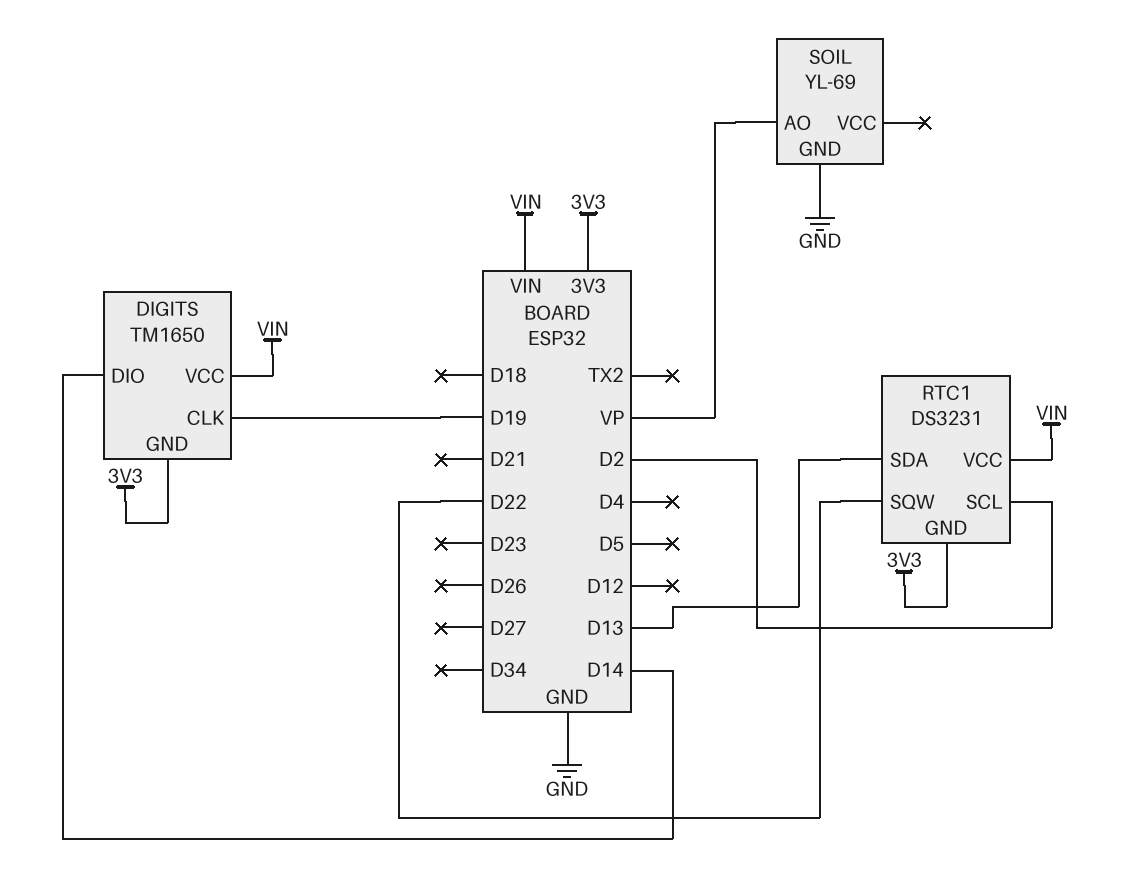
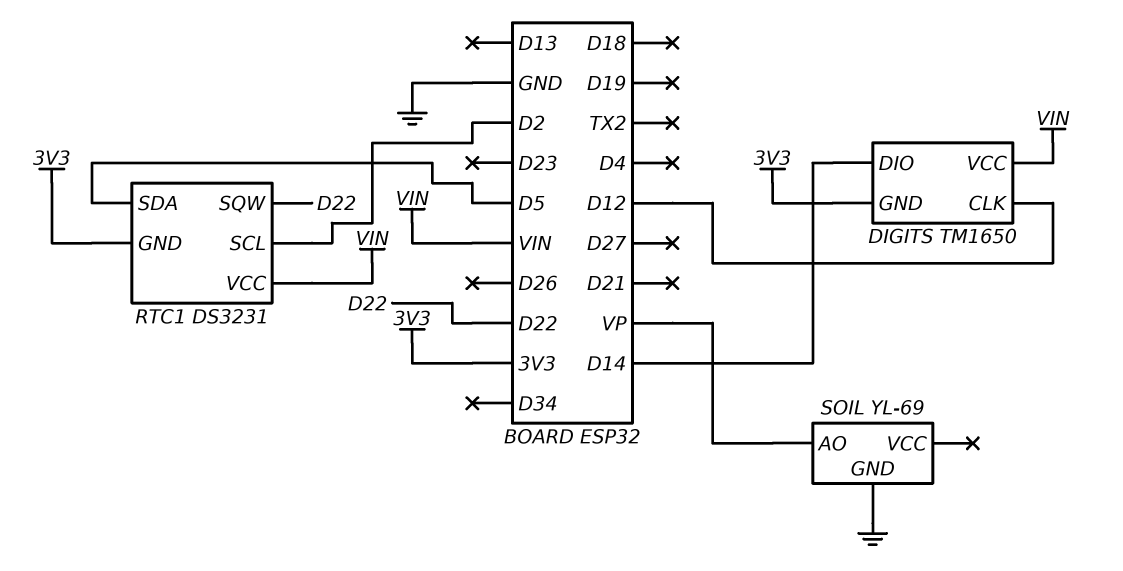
DIGITS pin CLK: D19 -> D12
RTC1 pin SDA: D13 -> D5

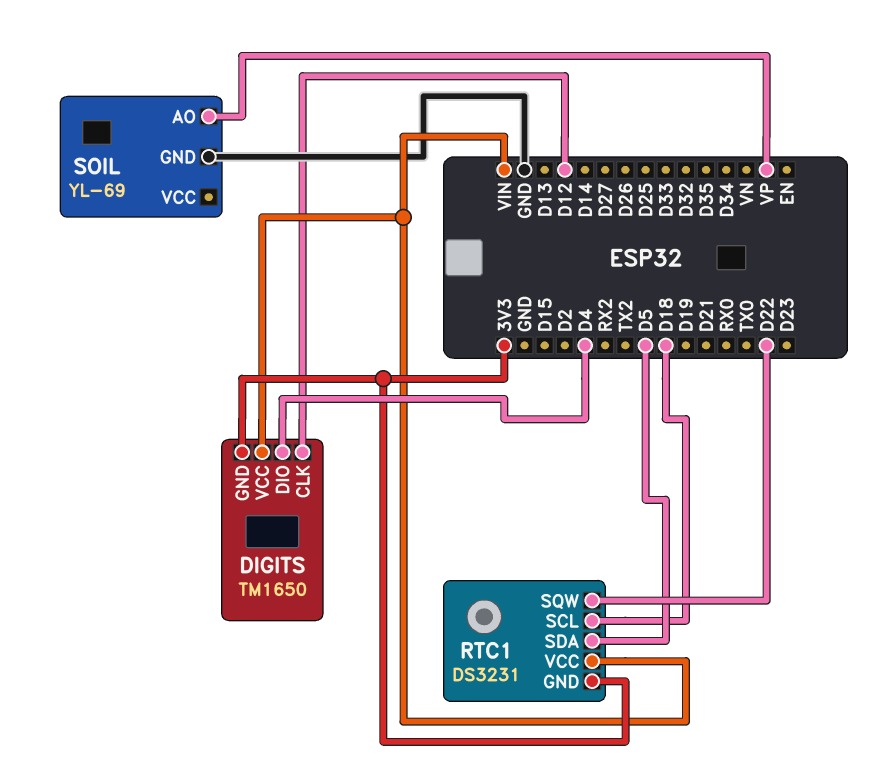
DIGITS pin DIO: D14 -> D4
RTC1 pin SCL: D2 -> D18

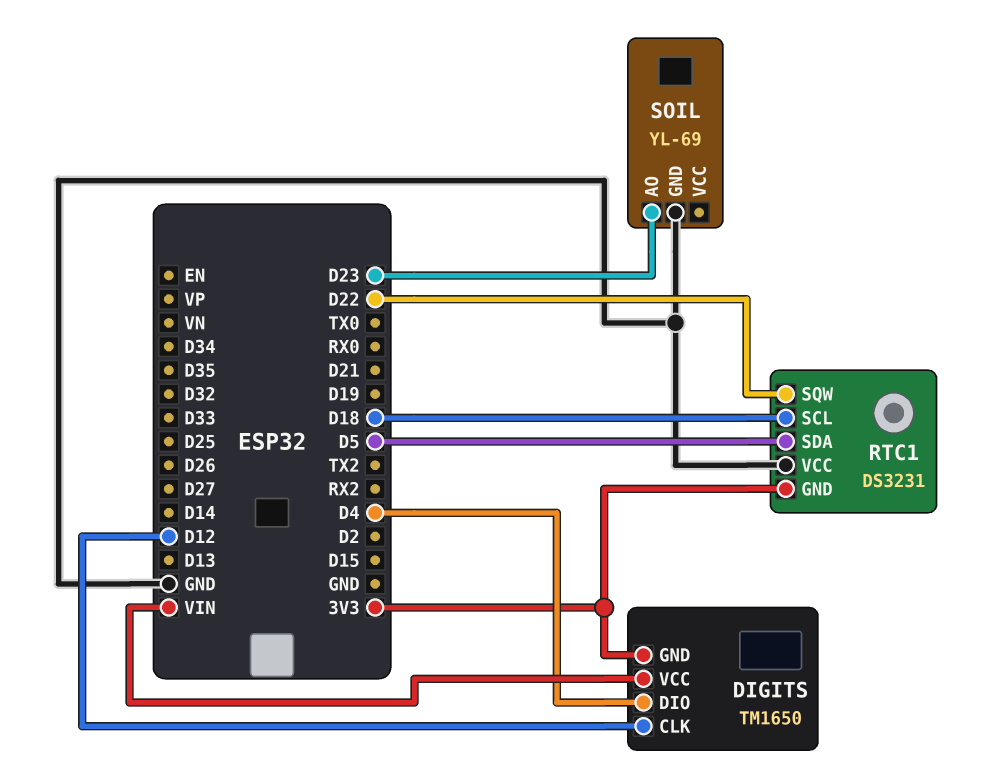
RTC1 pin VCC: VIN -> GND
SOIL pin AO: VP -> D23

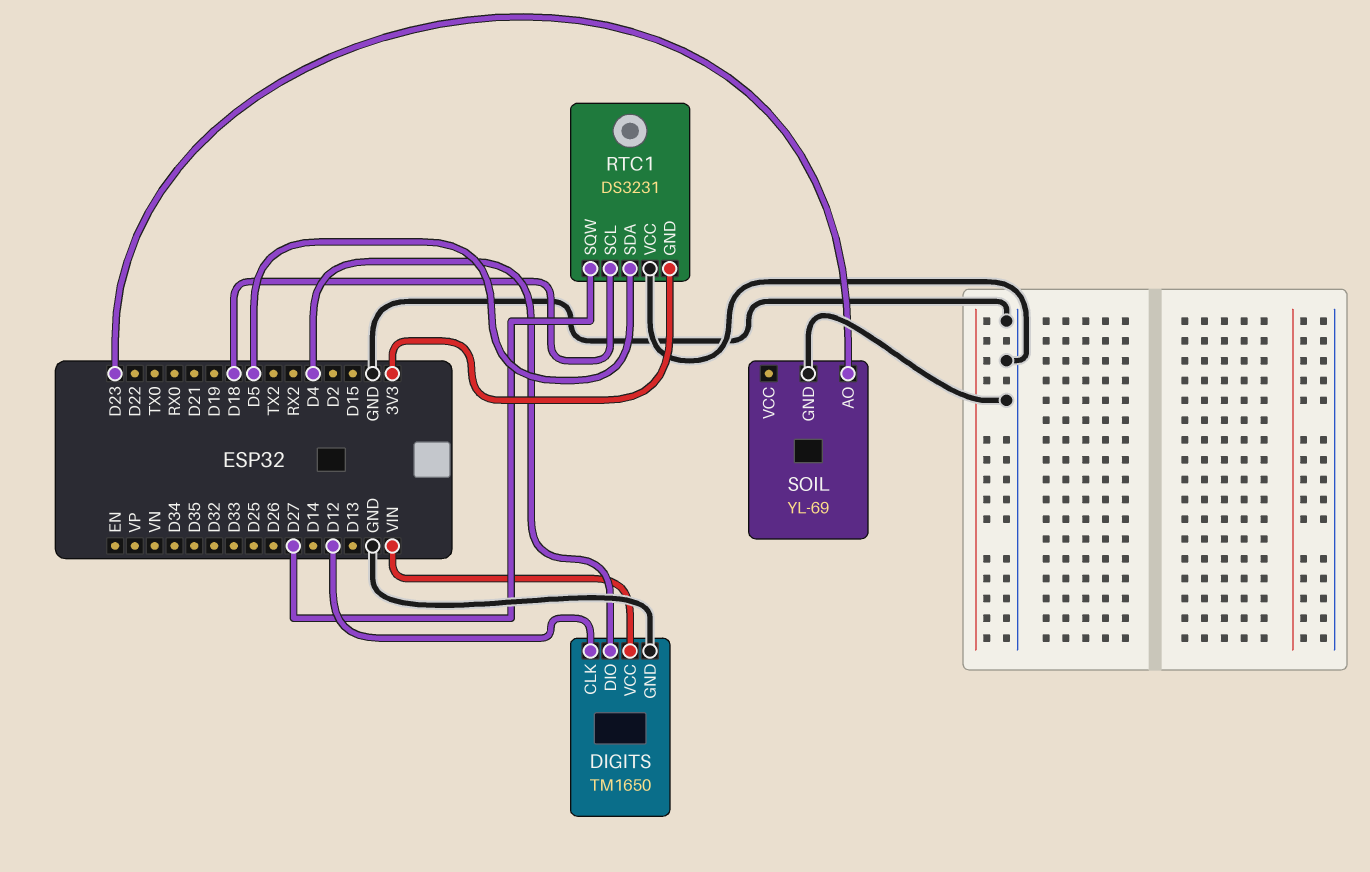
DIGITS pin GND: 3V3 -> GND
RTC1 pin SQW: D22 -> D27

